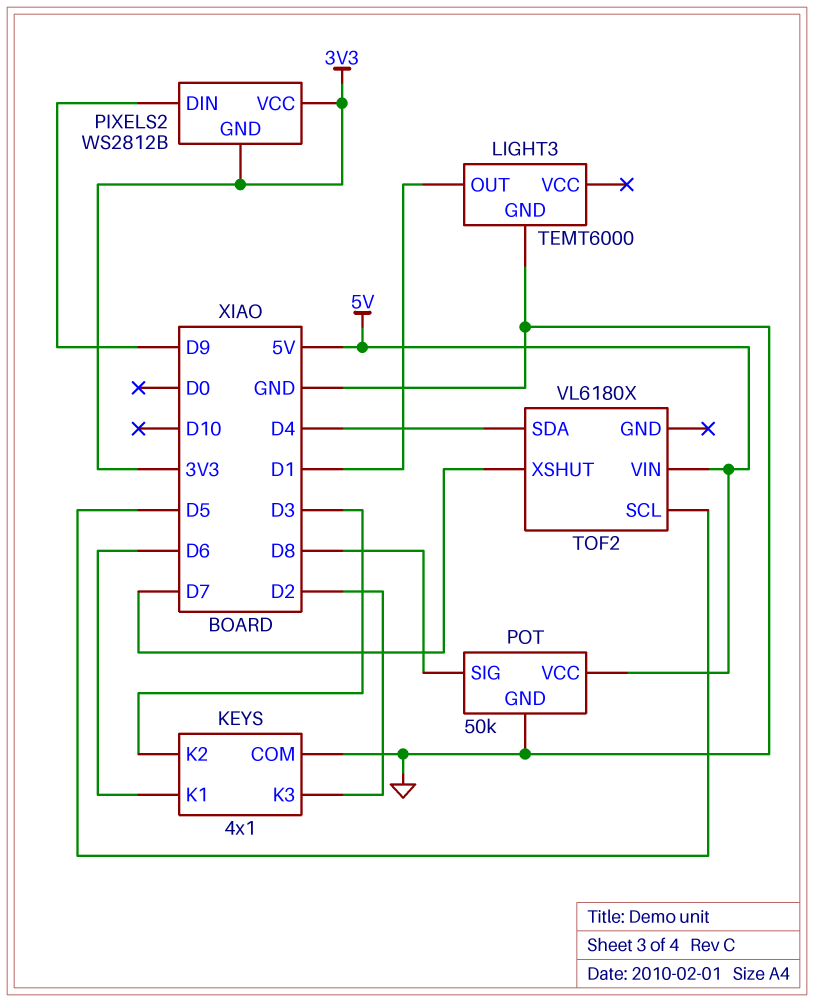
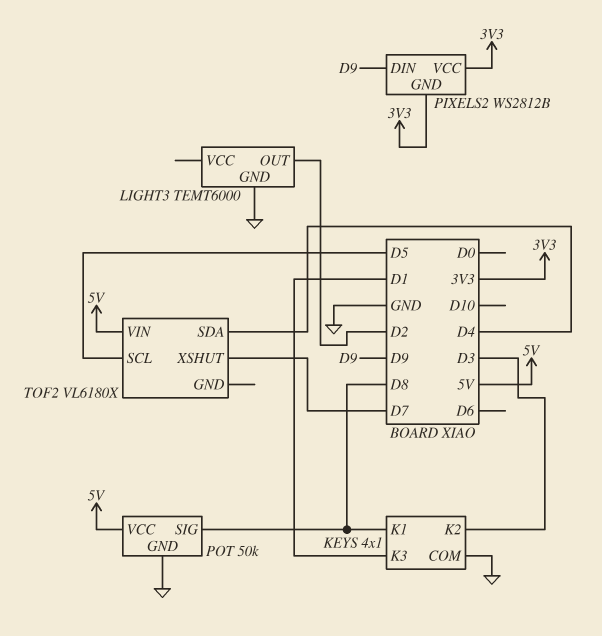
KEYS pin K1: D6 -> D8
KEYS pin K3: D2 -> D1
LIGHT3 pin OUT: D1 -> D2

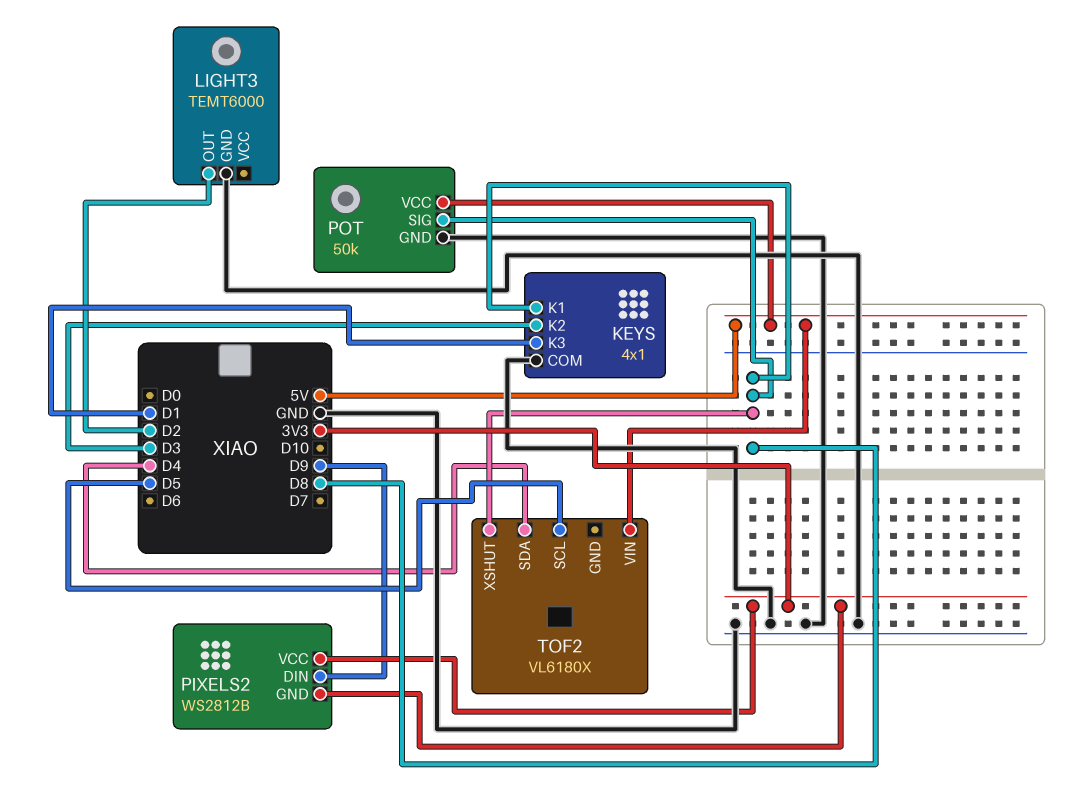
TOF2 pin XSHUT: D7 -> D8

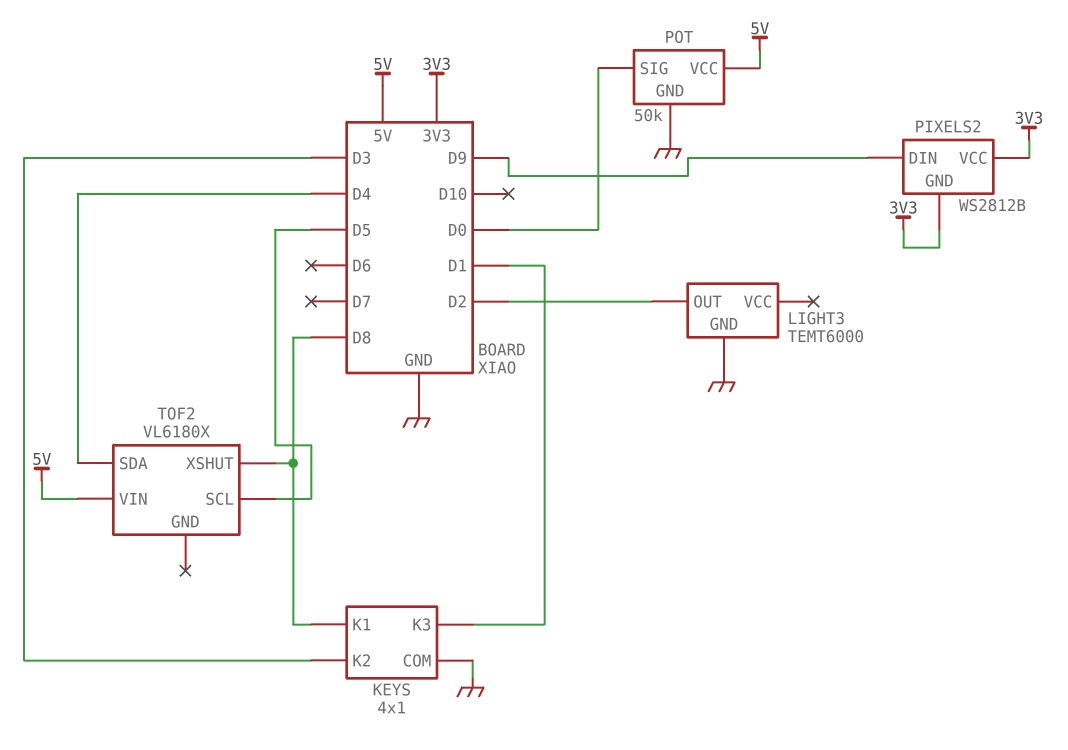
POT pin SIG: D8 -> D0

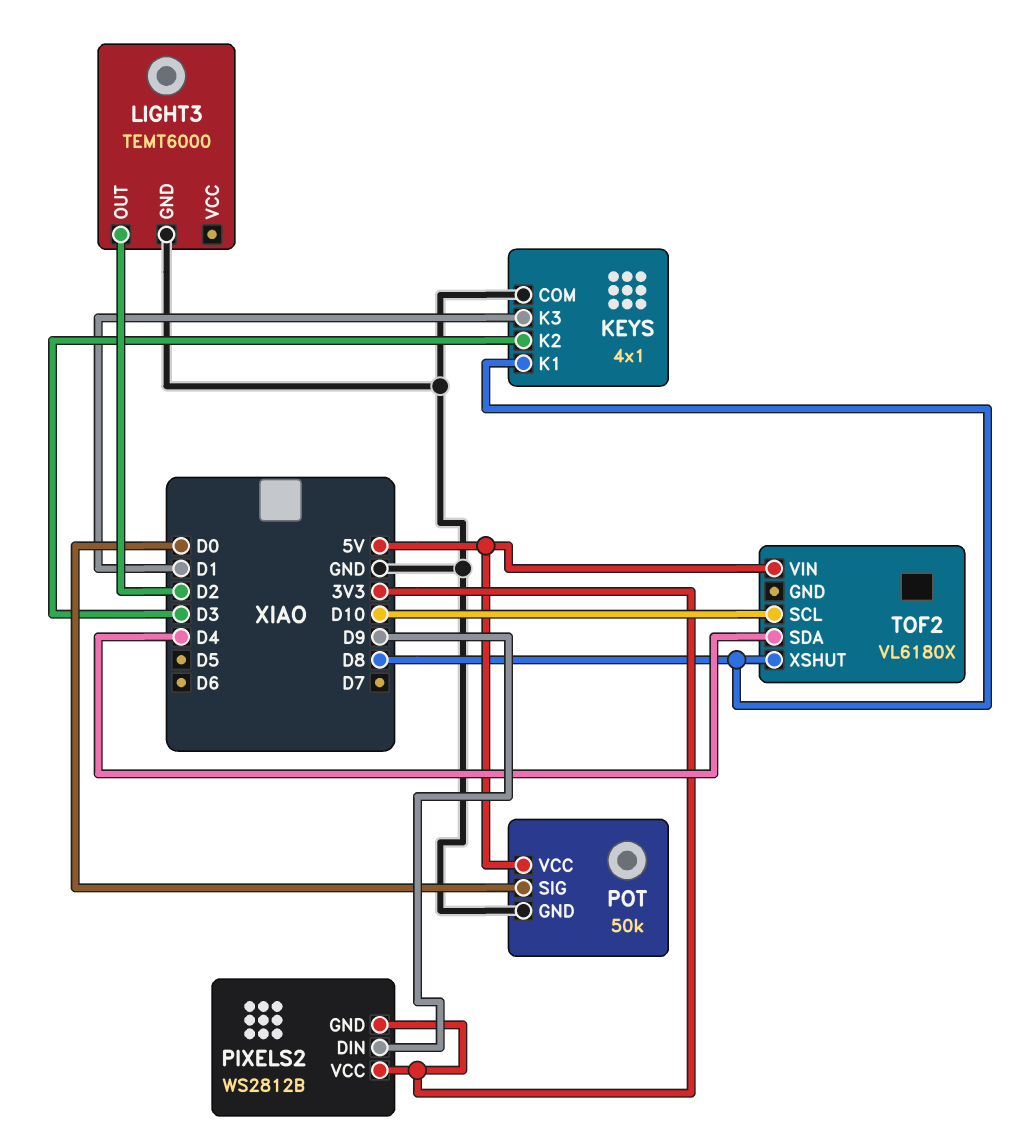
TOF2 pin SCL: D5 -> D10

